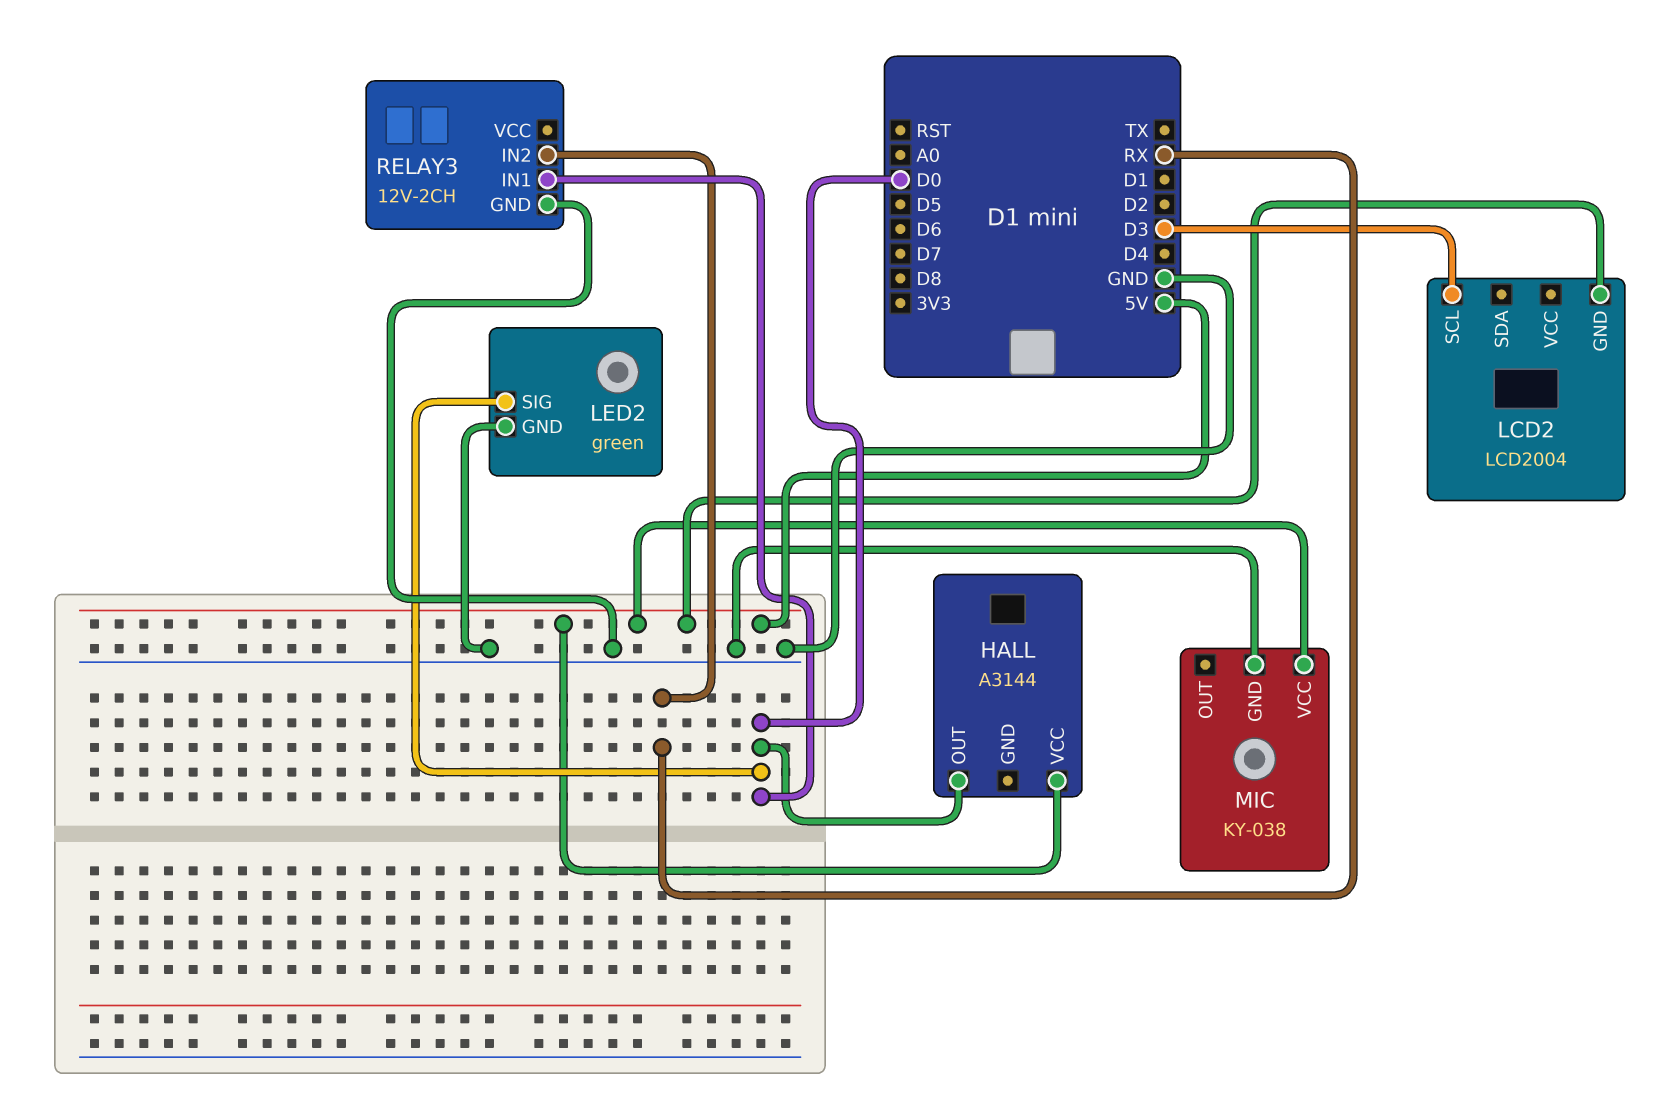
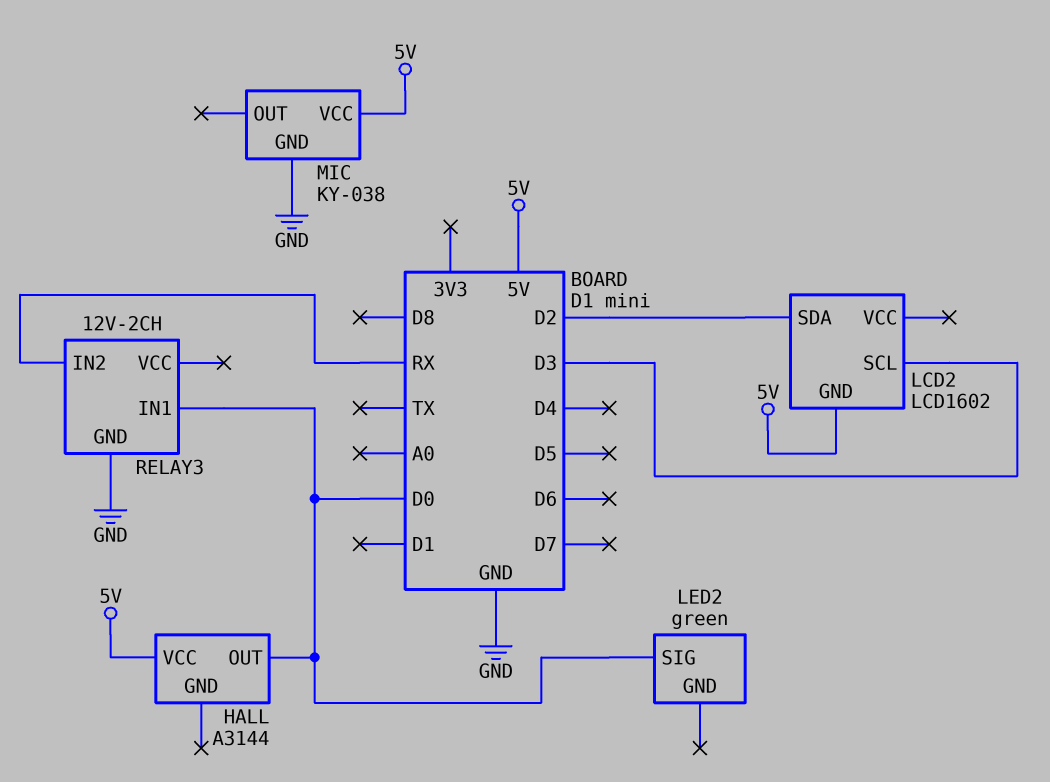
LCD2: LCD2004 -> LCD1602
LCD2 pin SDA: none -> D2
LED2 pin GND: GND -> none

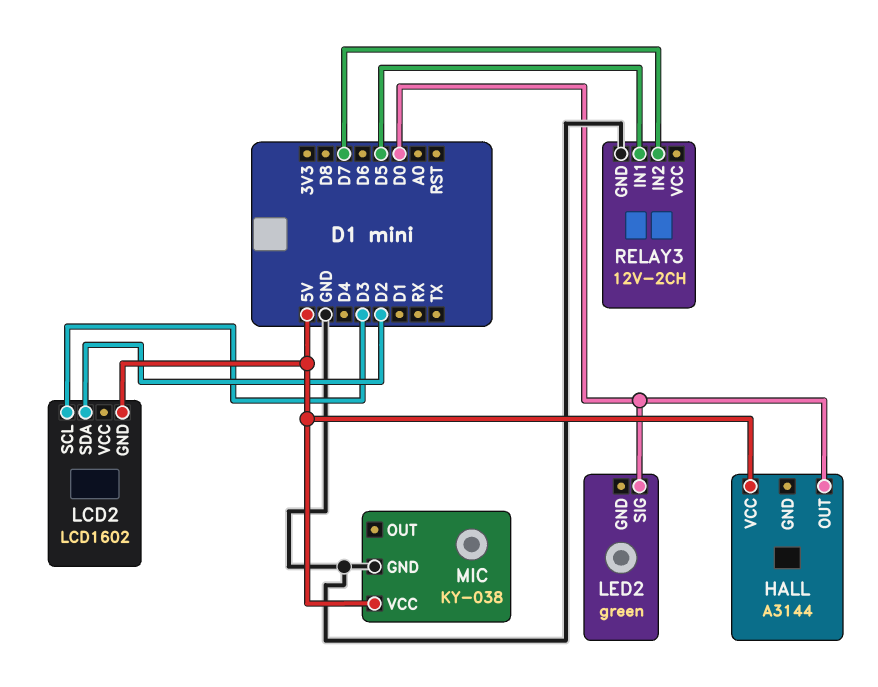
RELAY3 pin IN1: D0 -> D5
RELAY3 pin IN2: RX -> D7

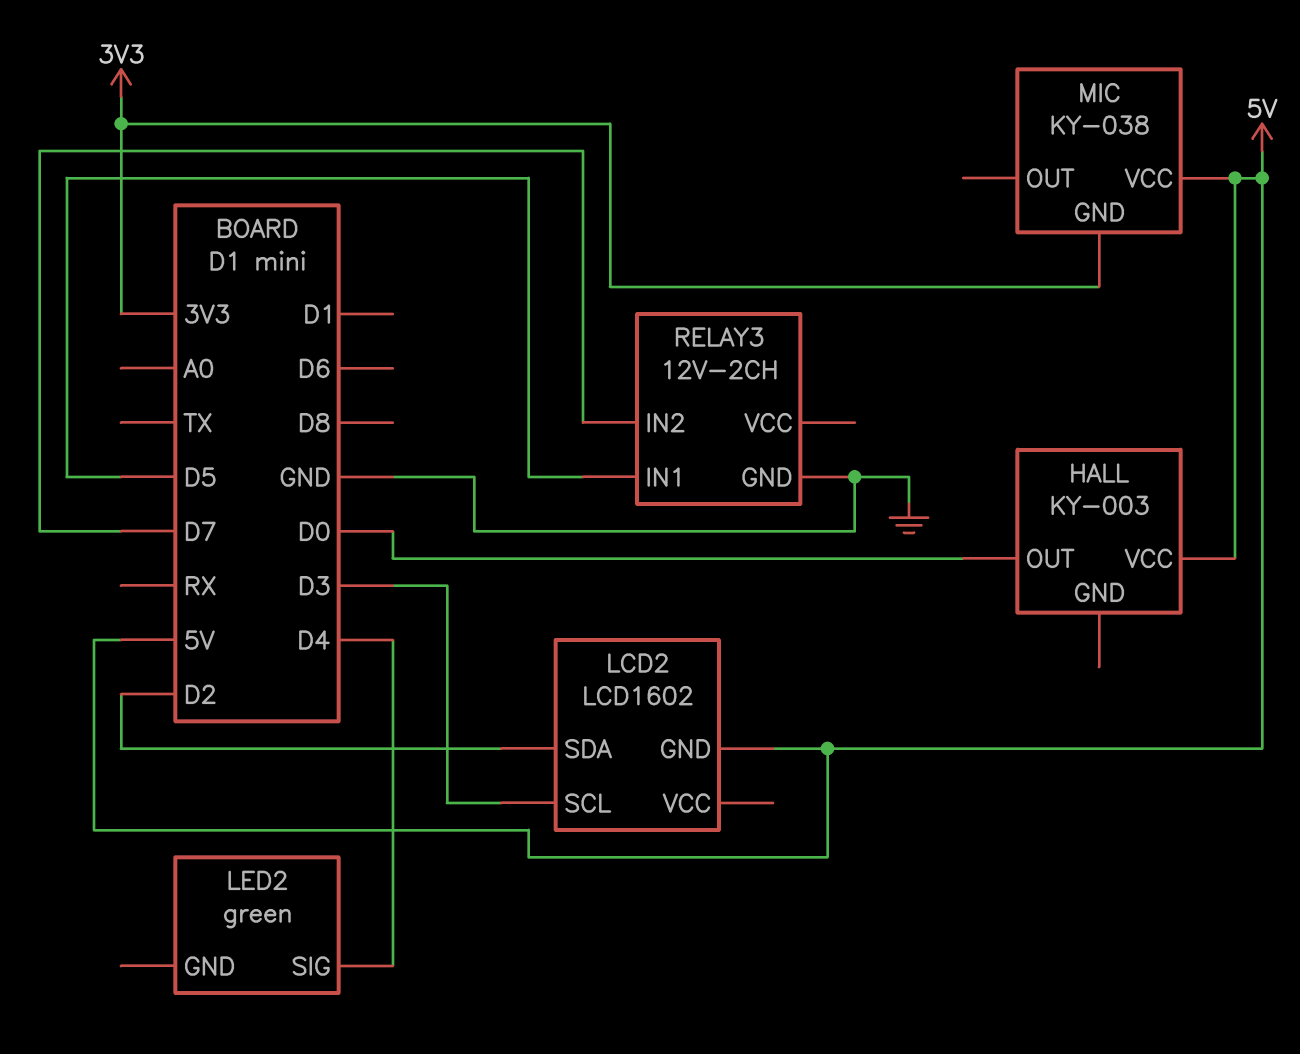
HALL: A3144 -> KY-003
LED2 pin SIG: D0 -> D4
MIC pin GND: GND -> 3V3

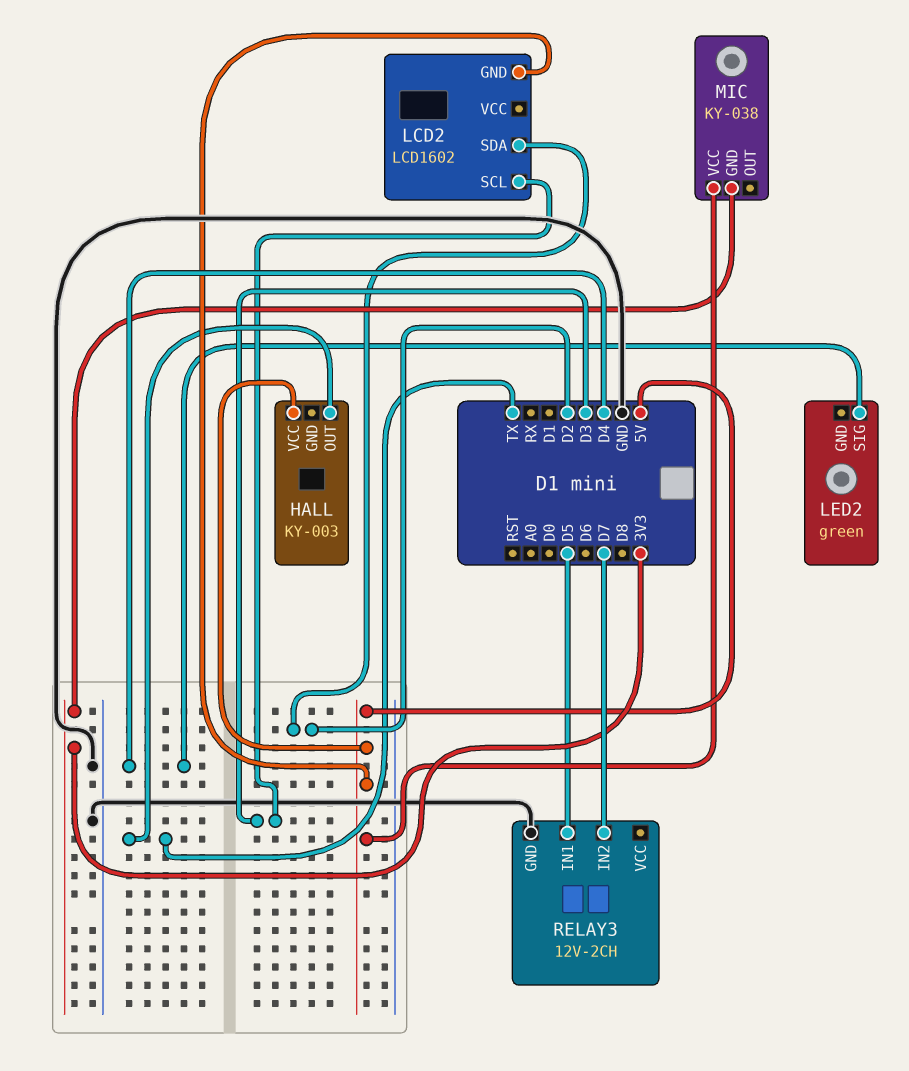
HALL pin OUT: D0 -> TX

